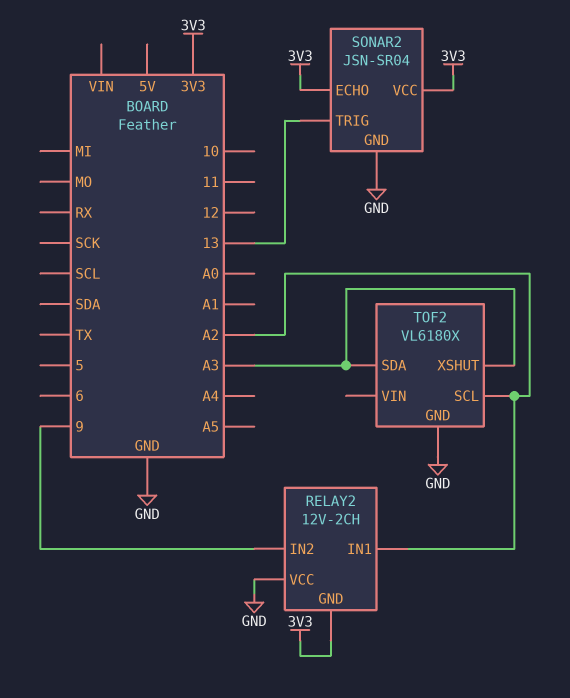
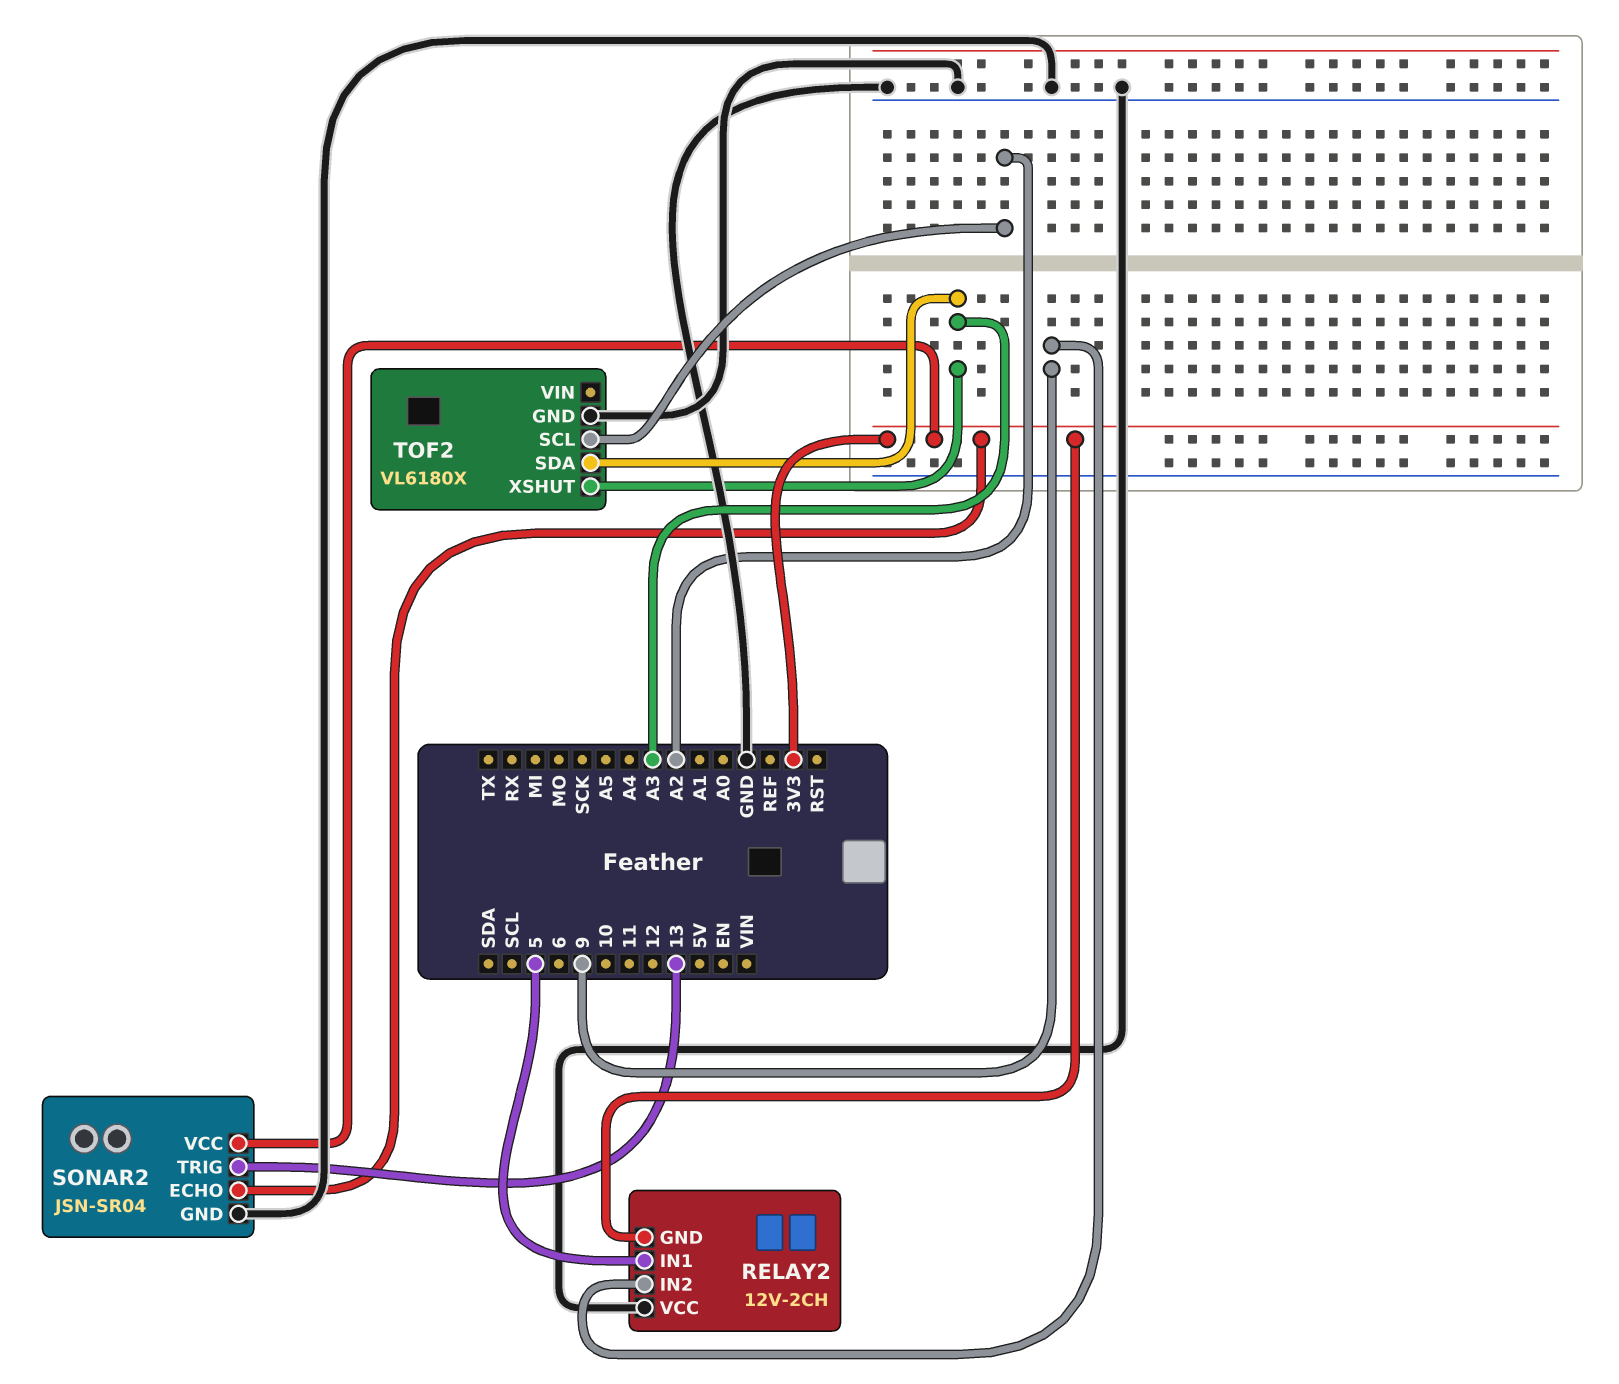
RELAY2 pin IN1: A2 -> 5

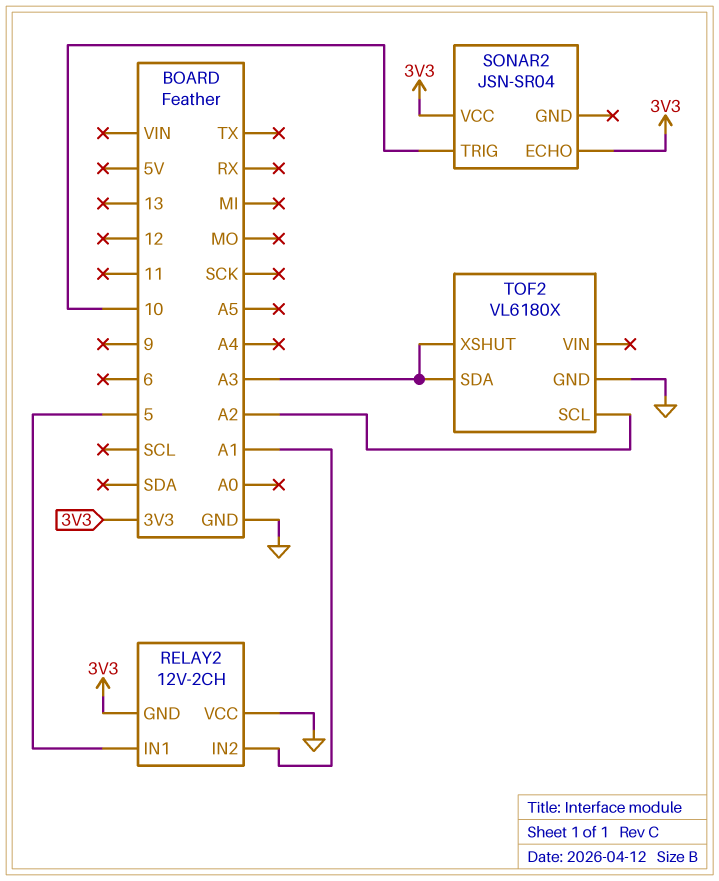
RELAY2 pin IN2: 9 -> A1
SONAR2 pin GND: GND -> none
SONAR2 pin TRIG: 13 -> 10

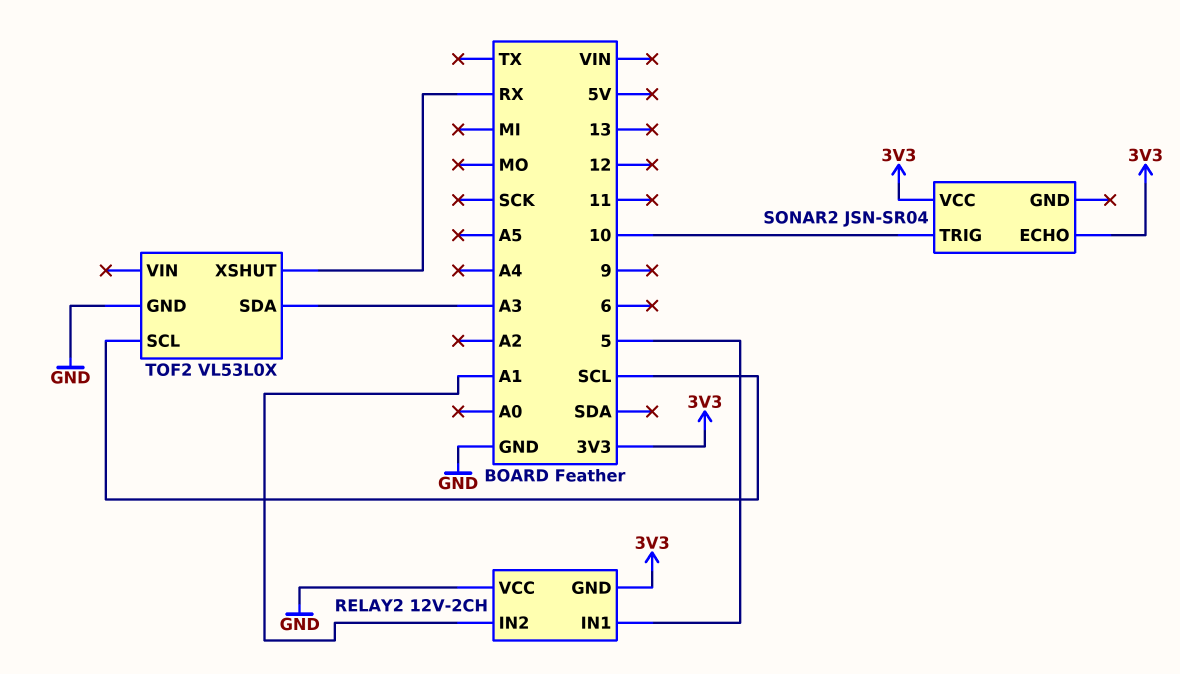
TOF2: VL6180X -> VL53L0X
TOF2 pin SCL: A2 -> SCL
TOF2 pin XSHUT: A3 -> RX

